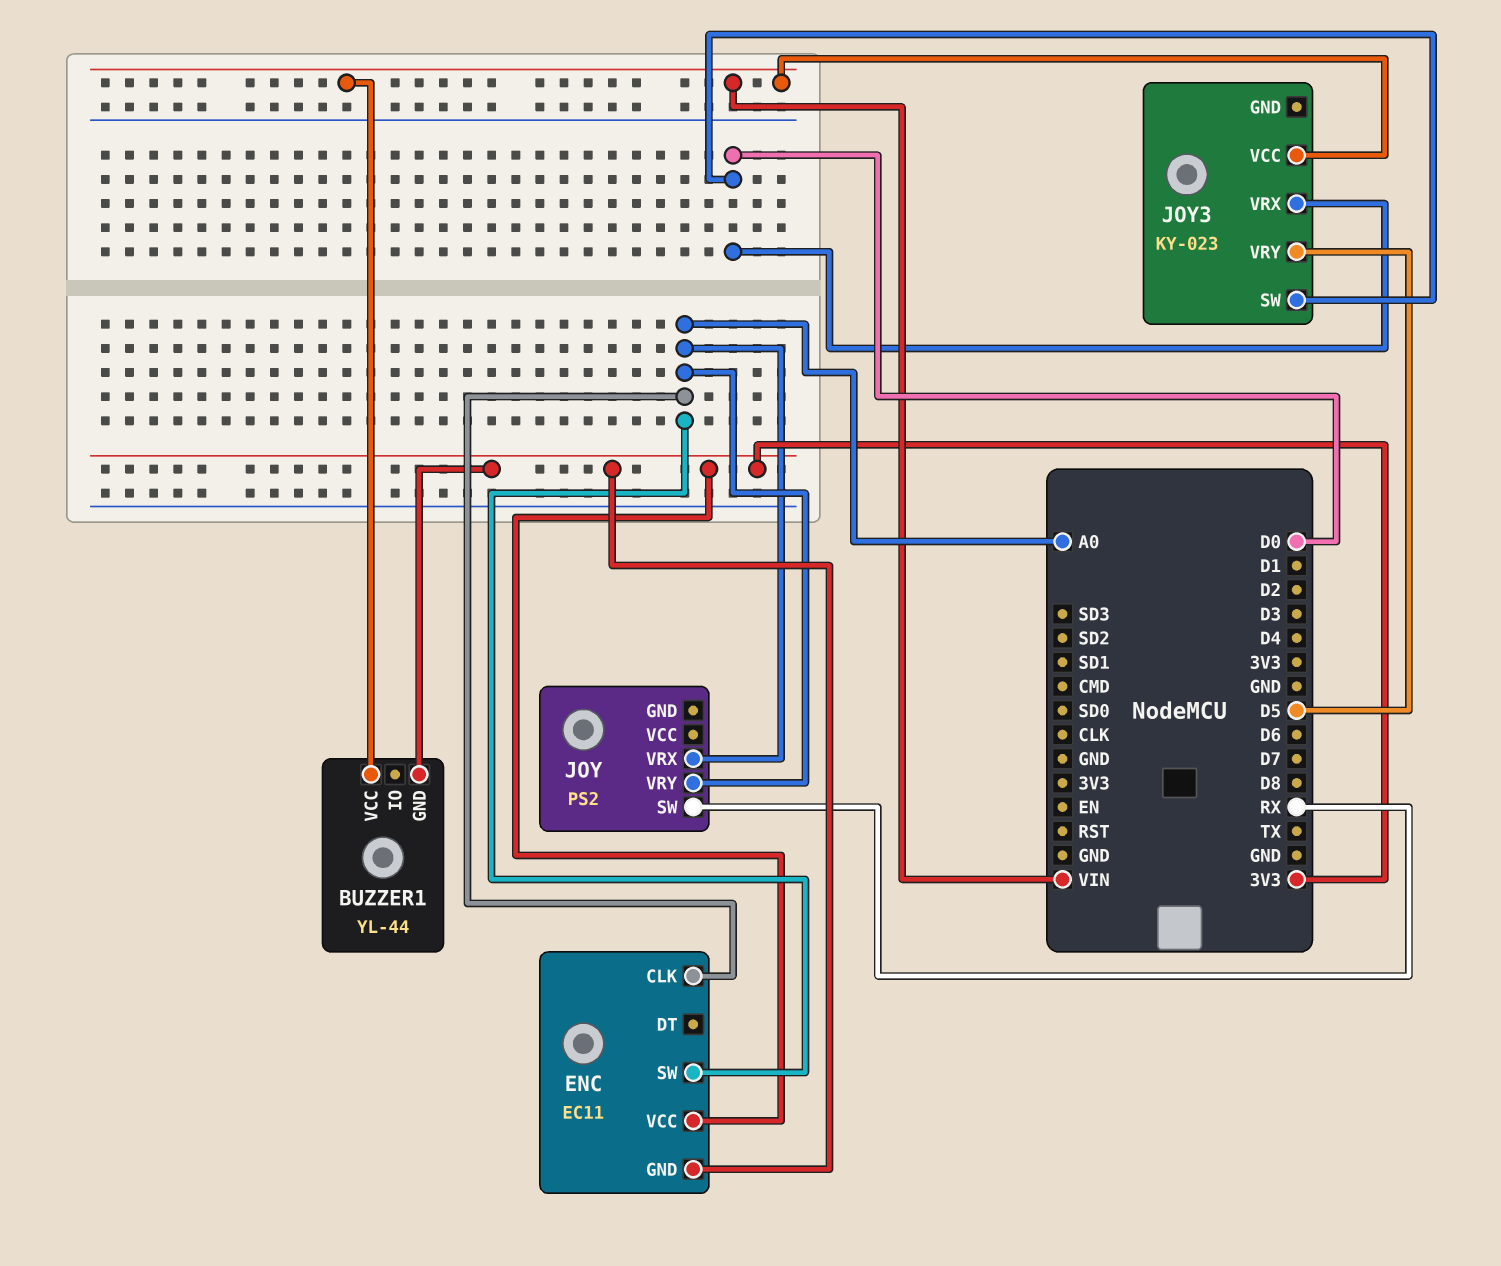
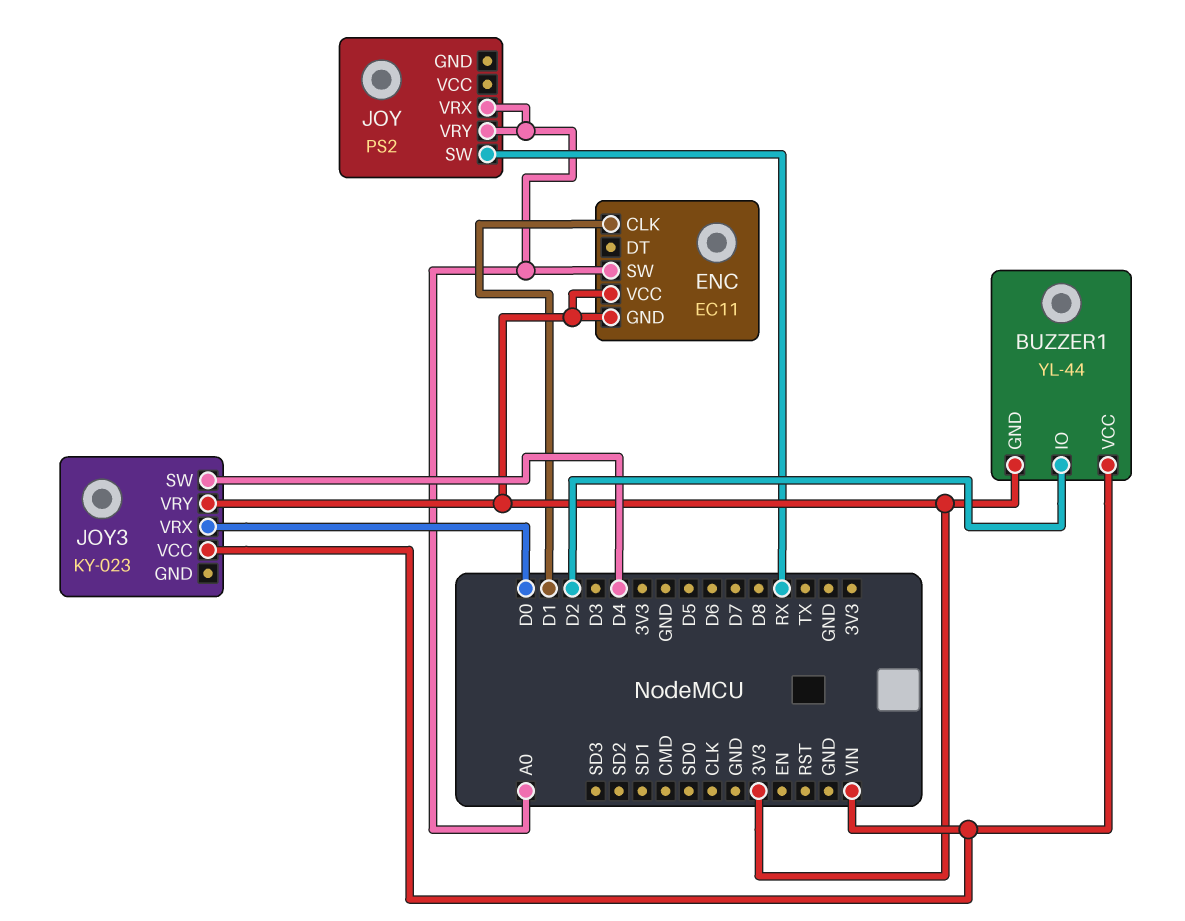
BUZZER1 pin IO: none -> D2
ENC pin CLK: A0 -> D1
JOY3 pin SW: D0 -> D4
JOY3 pin VRY: D5 -> 3V3

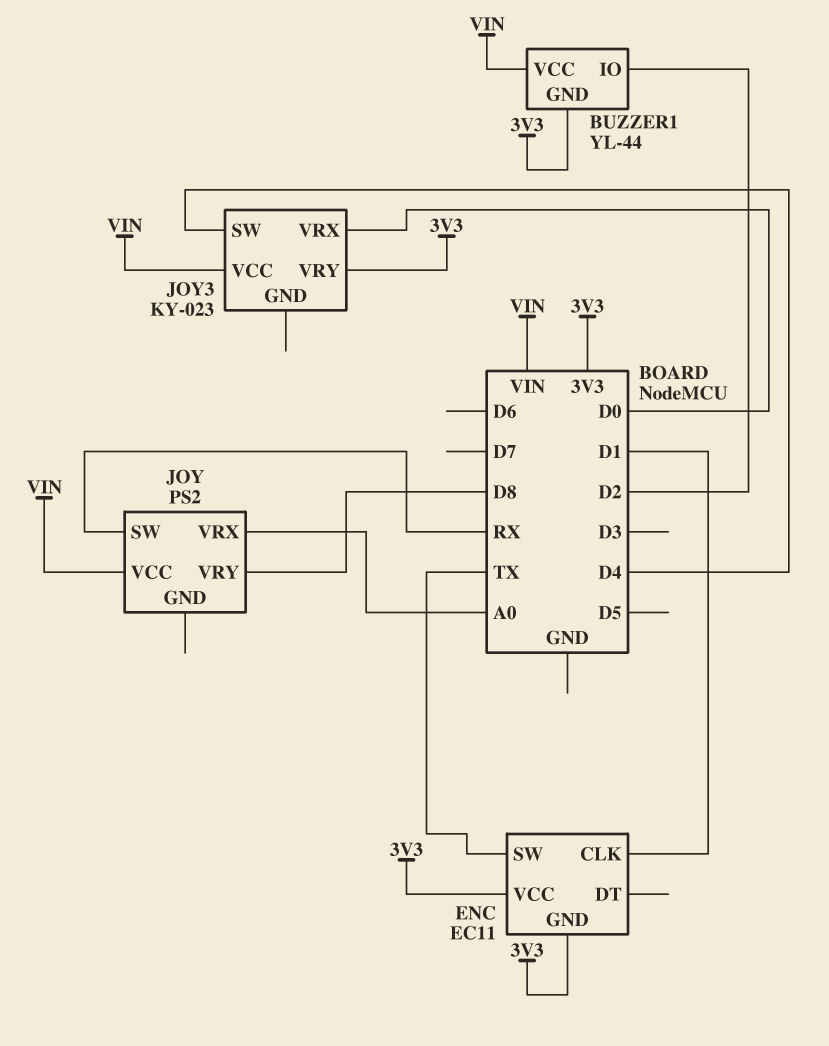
ENC pin SW: A0 -> TX
JOY pin VCC: none -> VIN
JOY pin VRY: A0 -> D8

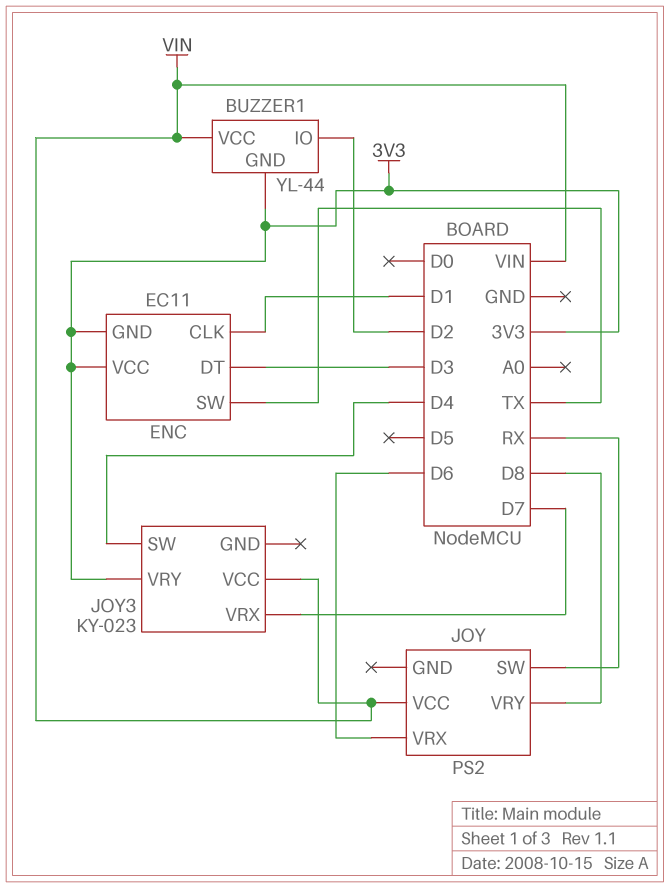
ENC pin DT: none -> D3
JOY pin VRX: A0 -> D6
JOY3 pin VRX: D0 -> D7

